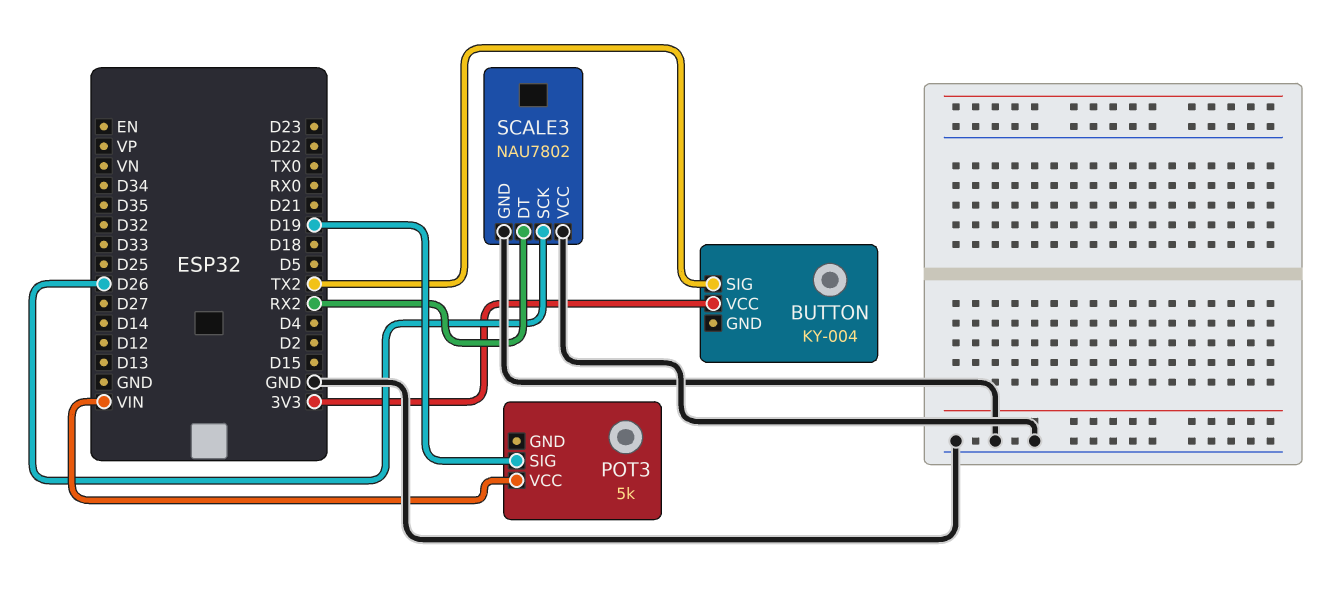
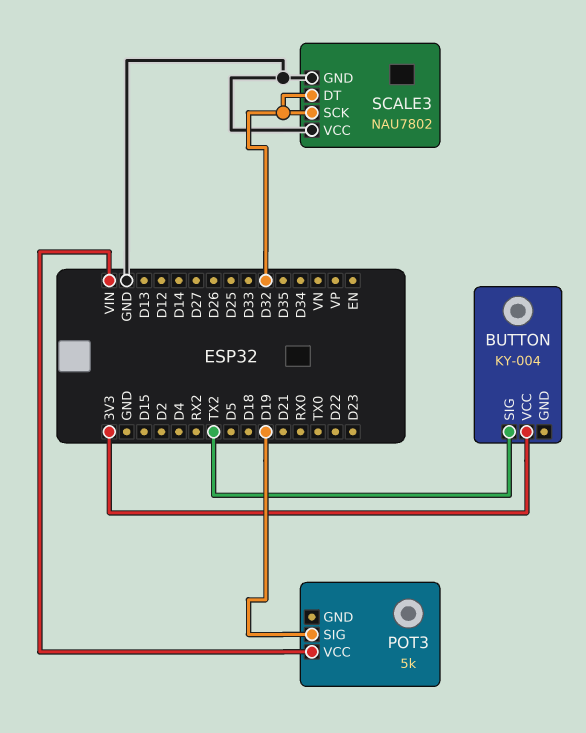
SCALE3 pin DT: RX2 -> D32
SCALE3 pin SCK: D26 -> D32

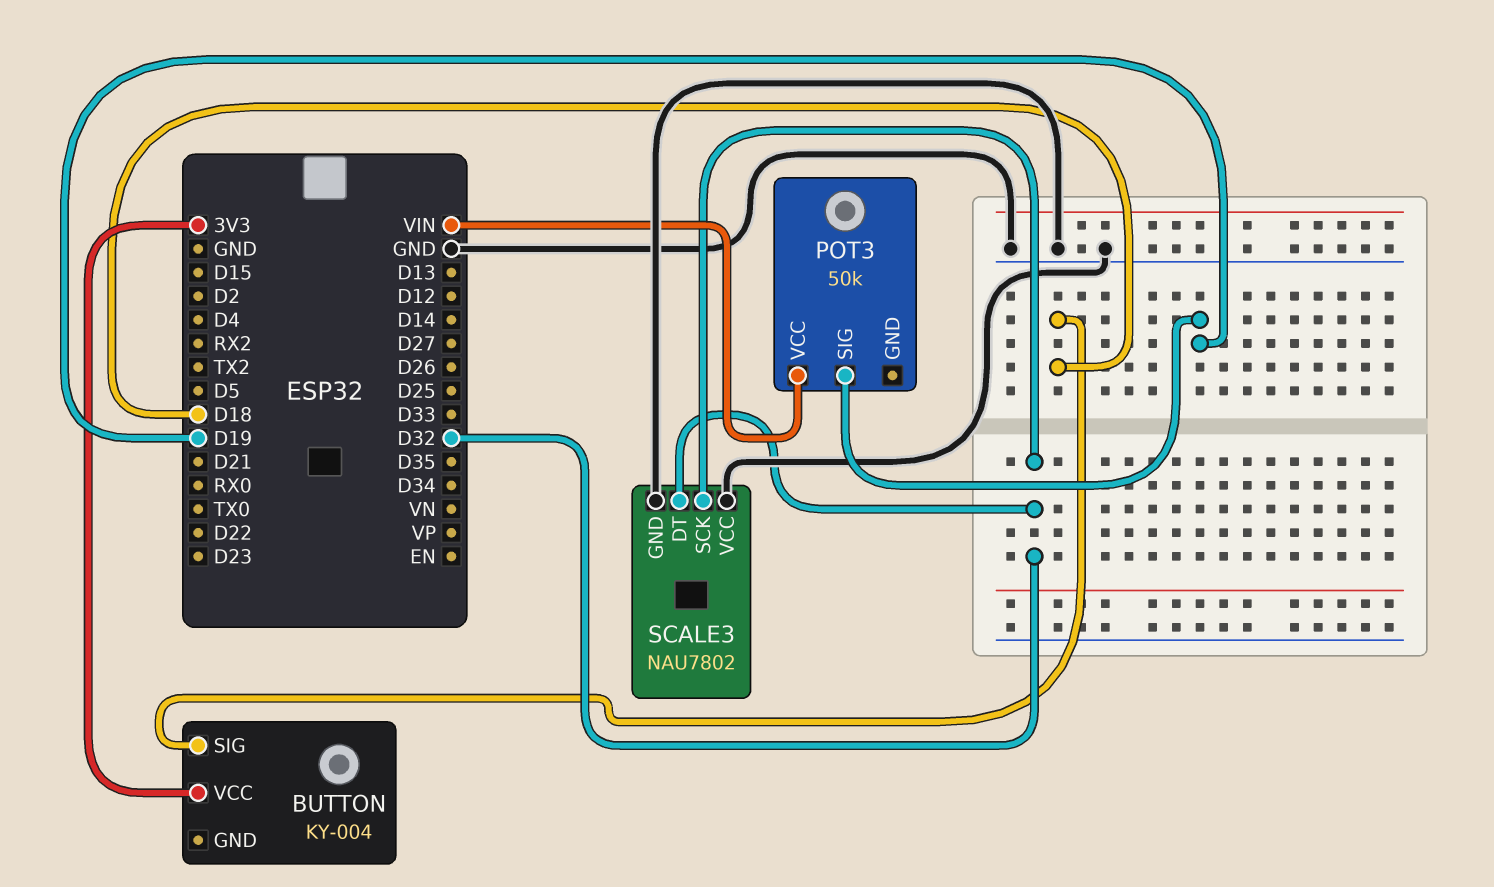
BUTTON pin SIG: TX2 -> D18
POT3: 5k -> 50k

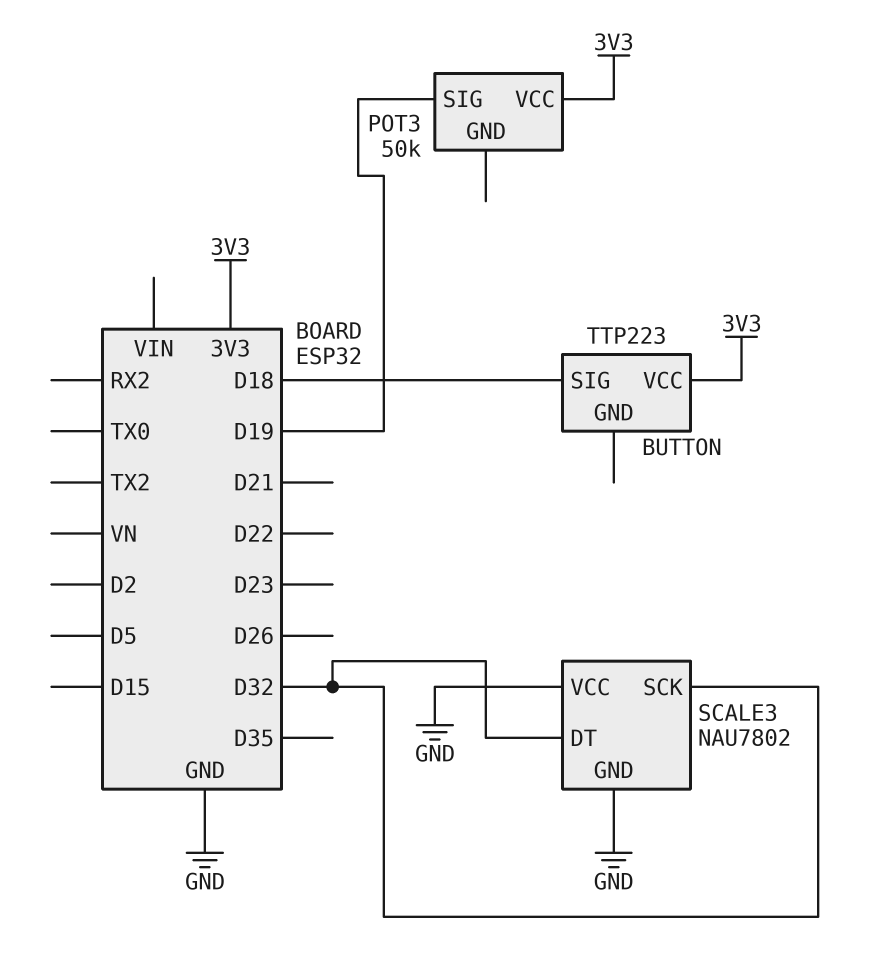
BUTTON: KY-004 -> TTP223
POT3 pin VCC: VIN -> 3V3

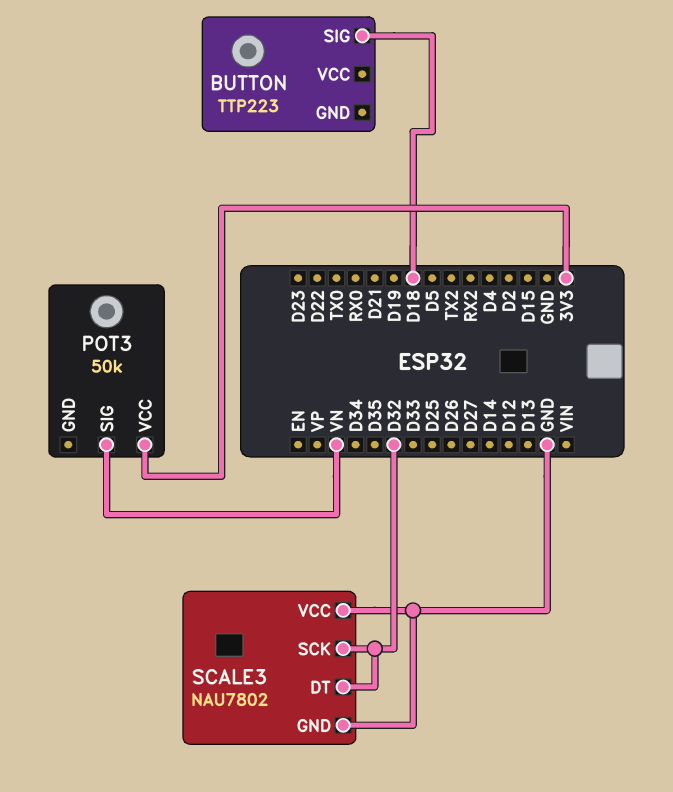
BUTTON pin VCC: 3V3 -> none
POT3 pin SIG: D19 -> VN

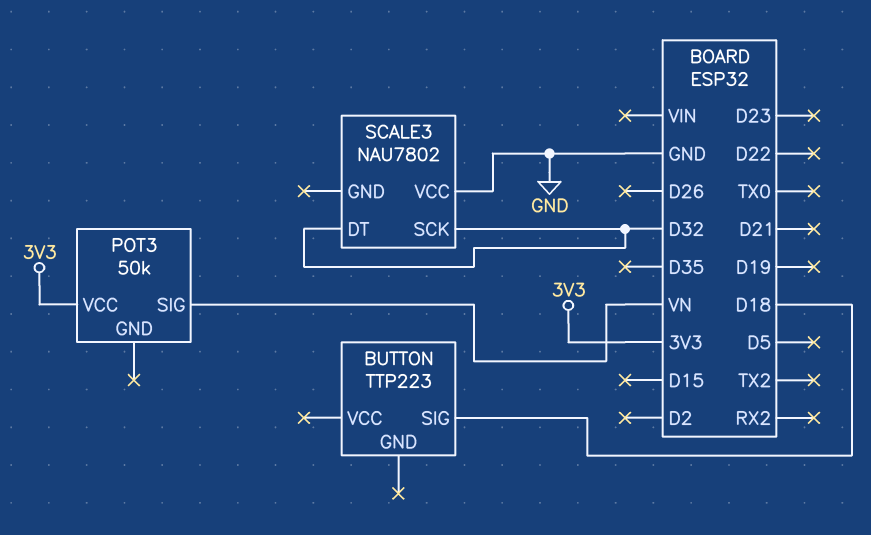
SCALE3 pin GND: GND -> none

